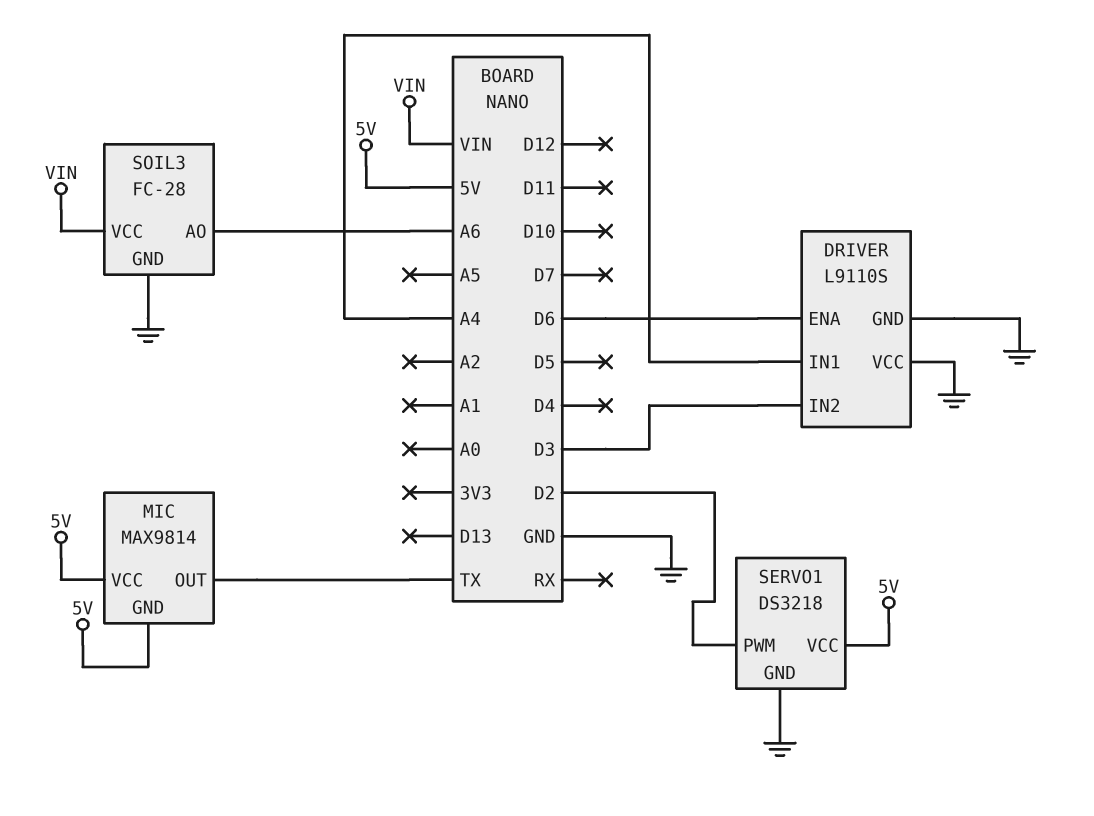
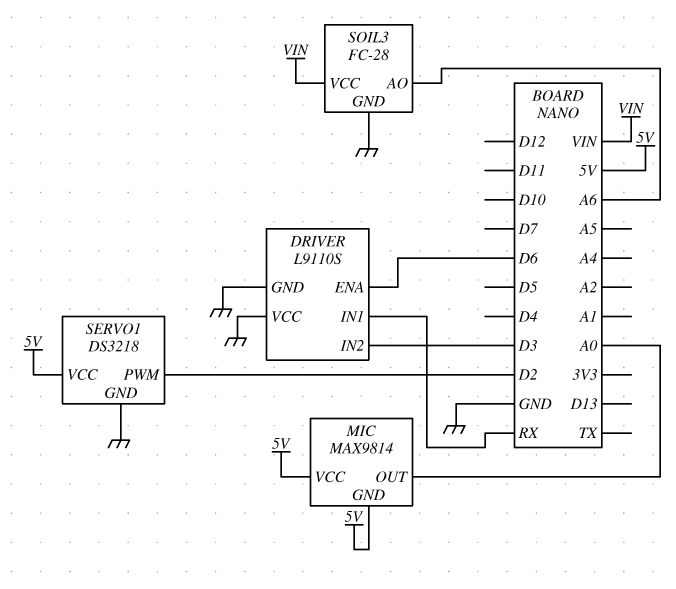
DRIVER pin IN1: A4 -> RX
MIC pin OUT: TX -> A0

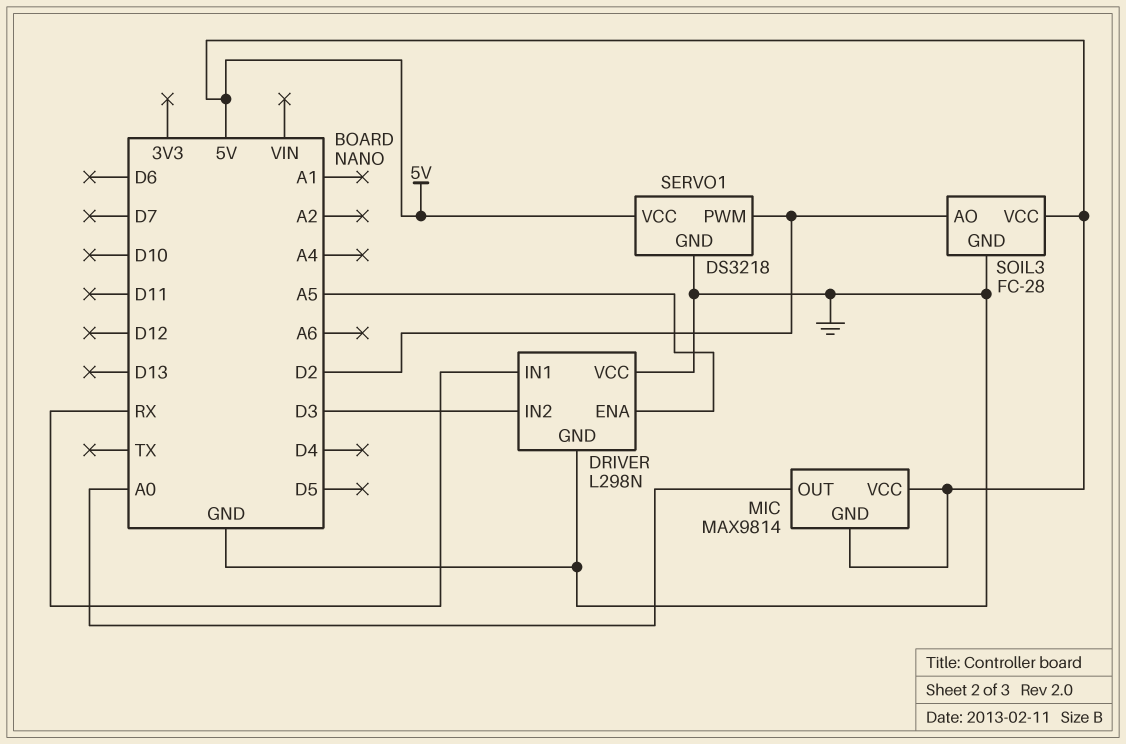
DRIVER: L9110S -> L298N
DRIVER pin ENA: D6 -> A5
SOIL3 pin AO: A6 -> D2
SOIL3 pin VCC: VIN -> 5V

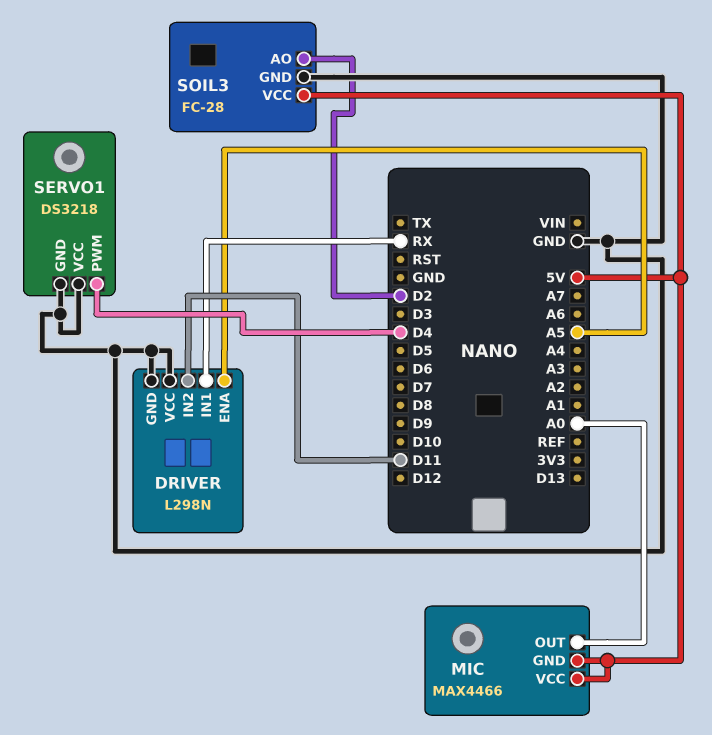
DRIVER pin IN2: D3 -> D11
MIC: MAX9814 -> MAX4466
SERVO1 pin PWM: D2 -> D4
SERVO1 pin VCC: 5V -> GND

